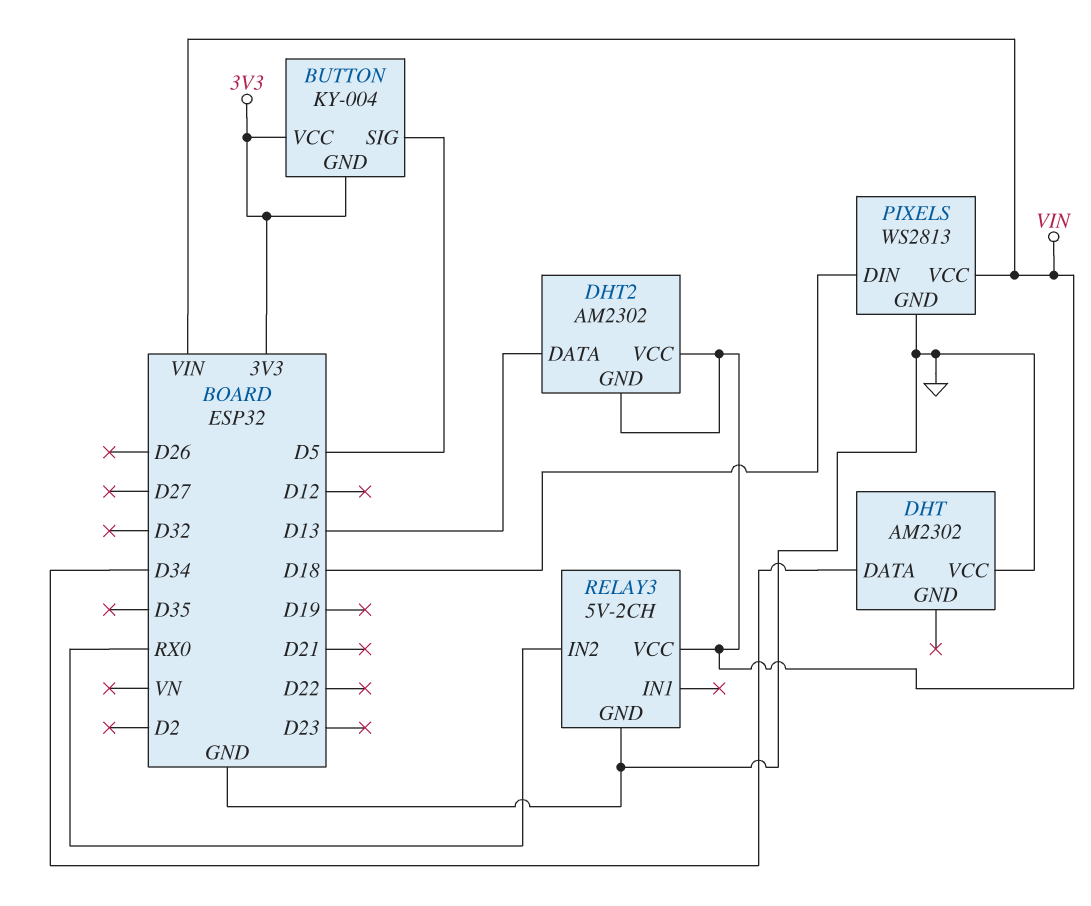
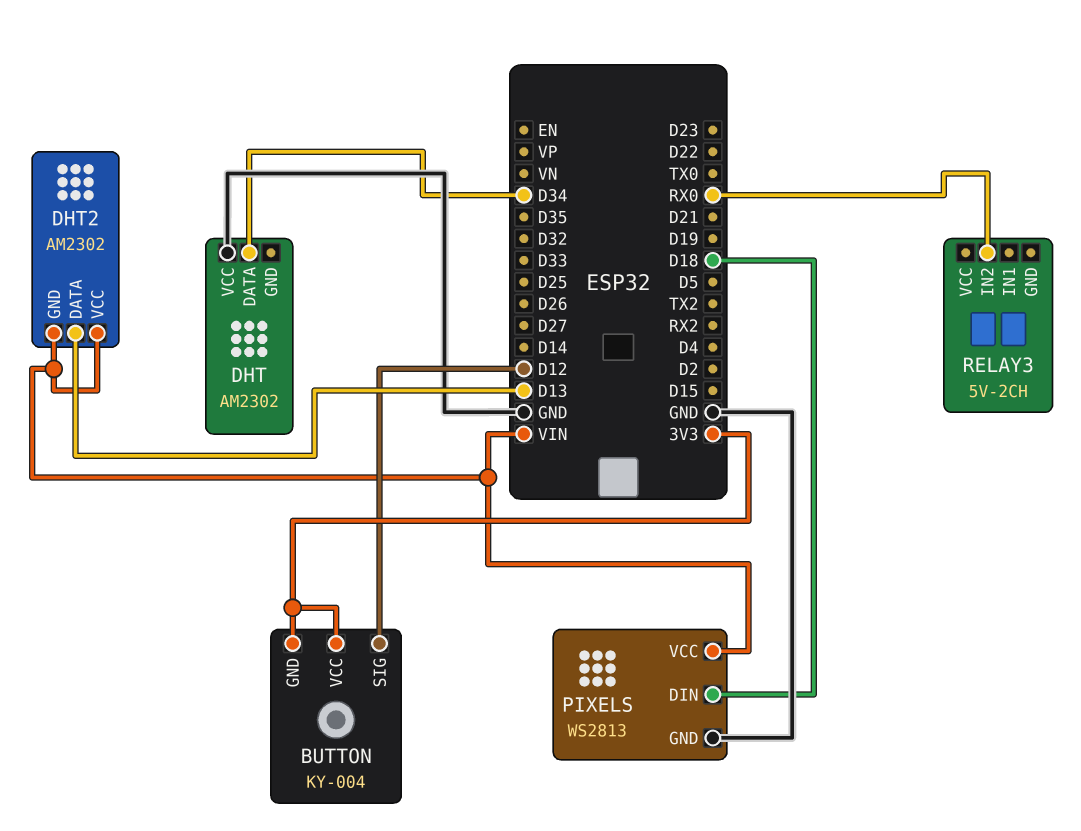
BUTTON pin SIG: D5 -> D12
RELAY3 pin GND: GND -> none
RELAY3 pin VCC: VIN -> none

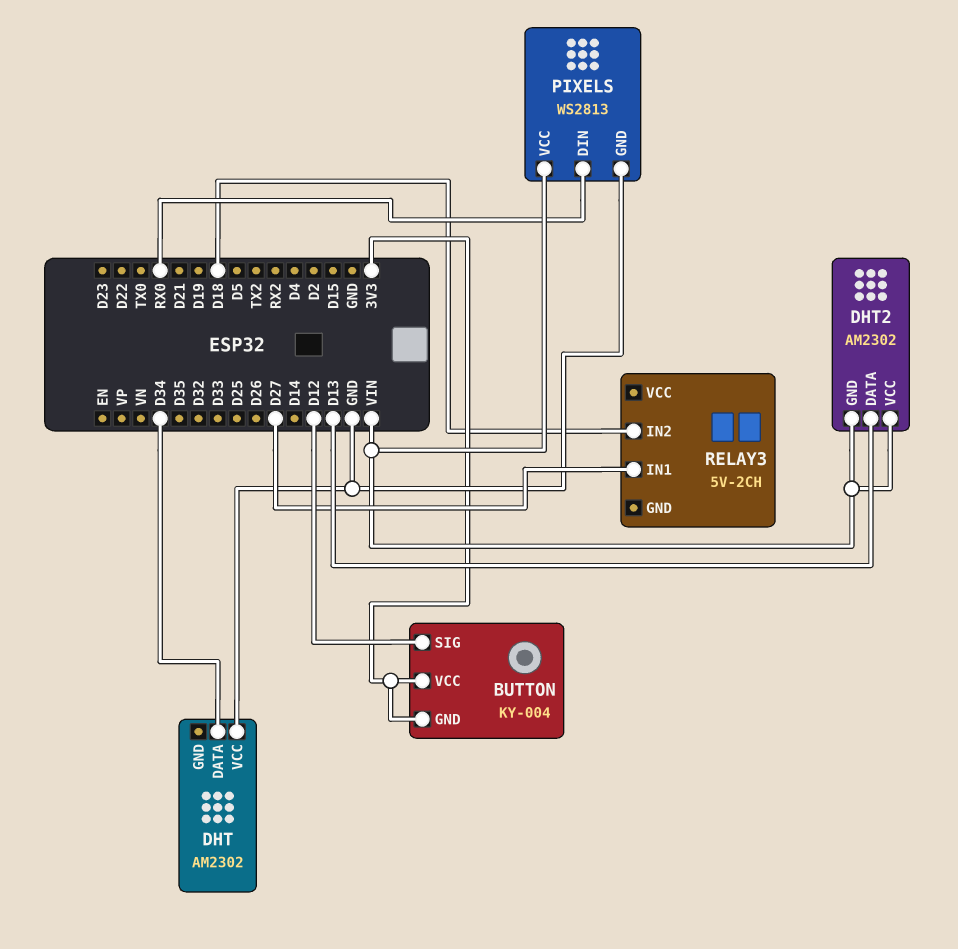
PIXELS pin DIN: D18 -> RX0
RELAY3 pin IN1: none -> D27
RELAY3 pin IN2: RX0 -> D18

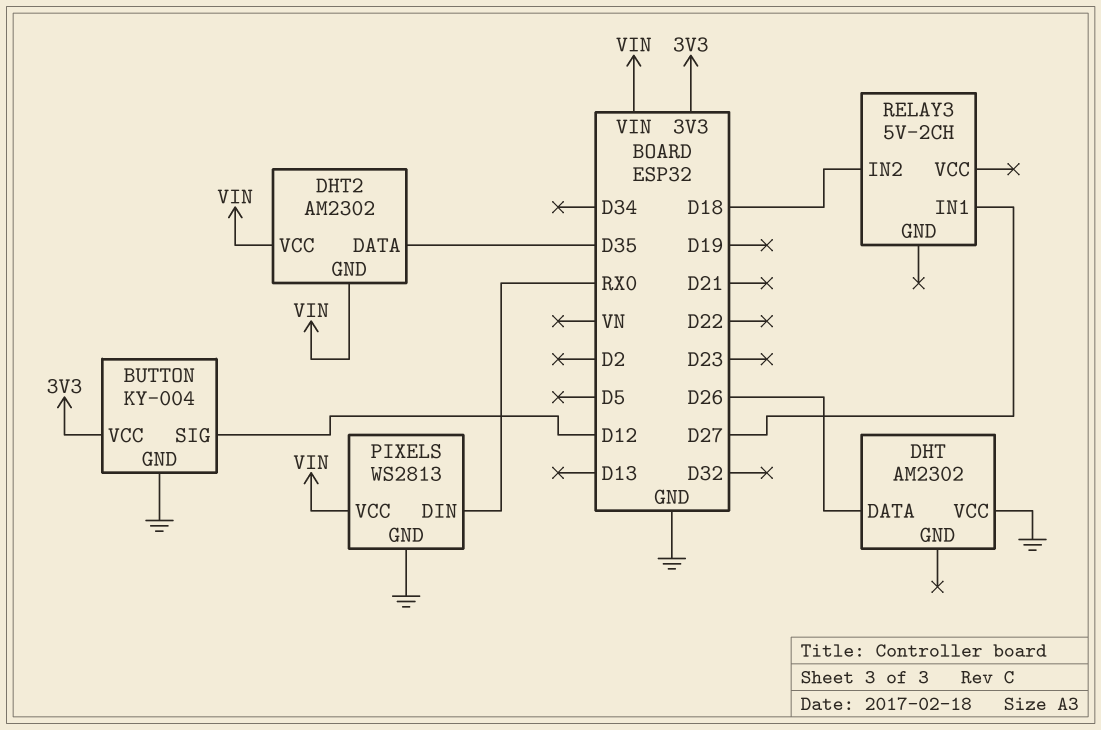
BUTTON pin GND: 3V3 -> GND
DHT pin DATA: D34 -> D26
DHT2 pin DATA: D13 -> D35

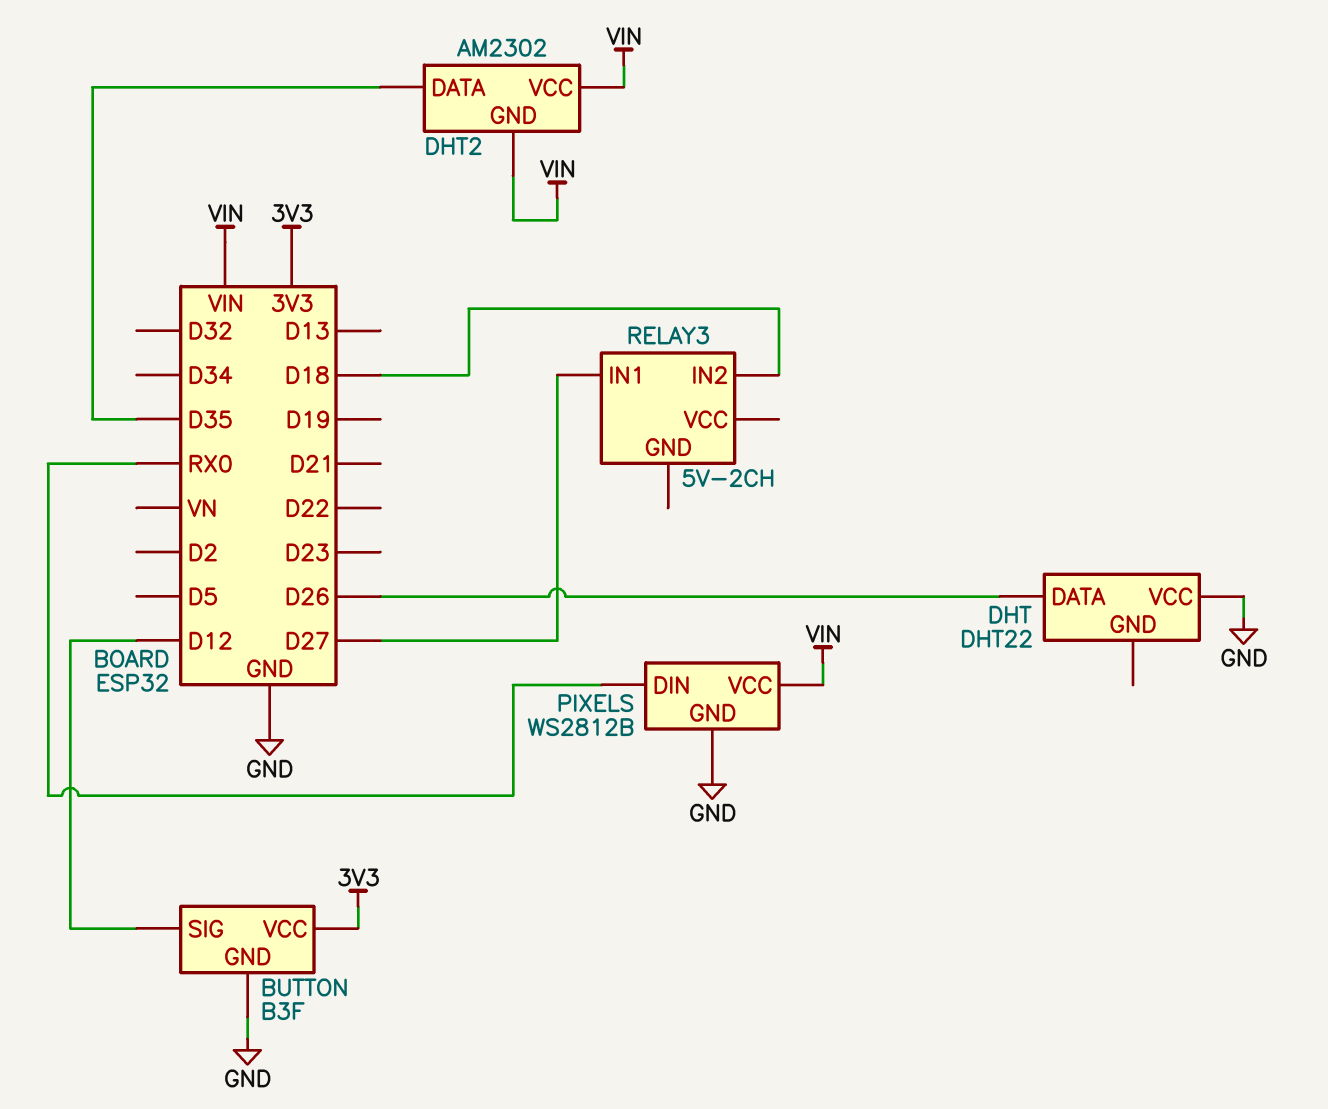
BUTTON: KY-004 -> B3F
DHT: AM2302 -> DHT22
PIXELS: WS2813 -> WS2812B

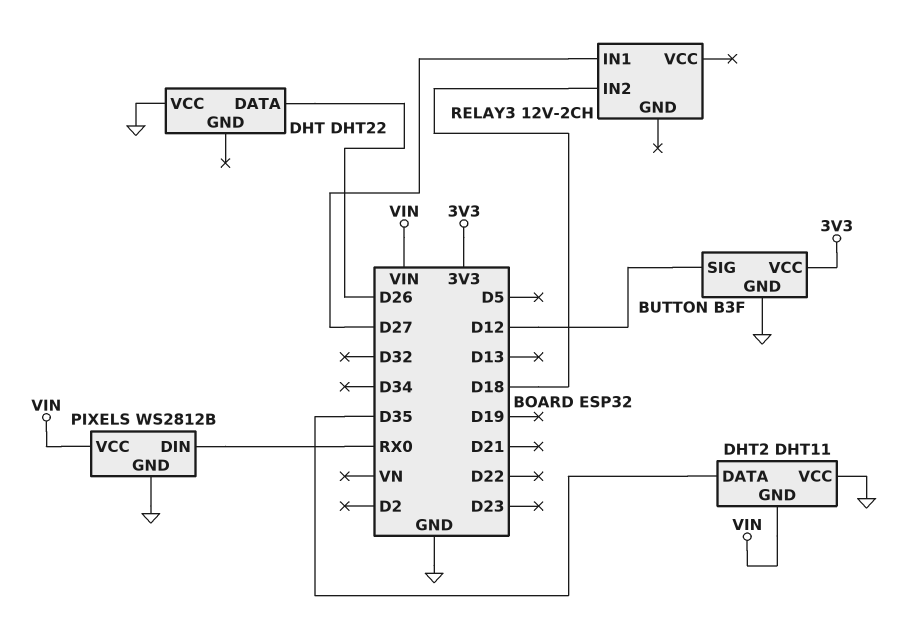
DHT2: AM2302 -> DHT11
DHT2 pin VCC: VIN -> GND
RELAY3: 5V-2CH -> 12V-2CH

